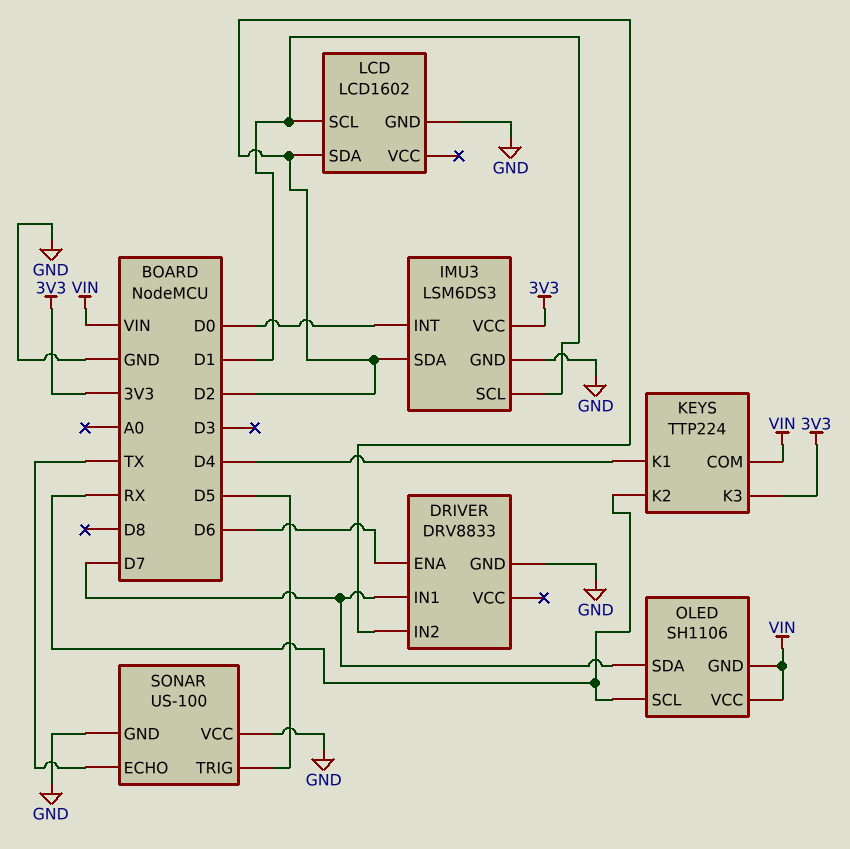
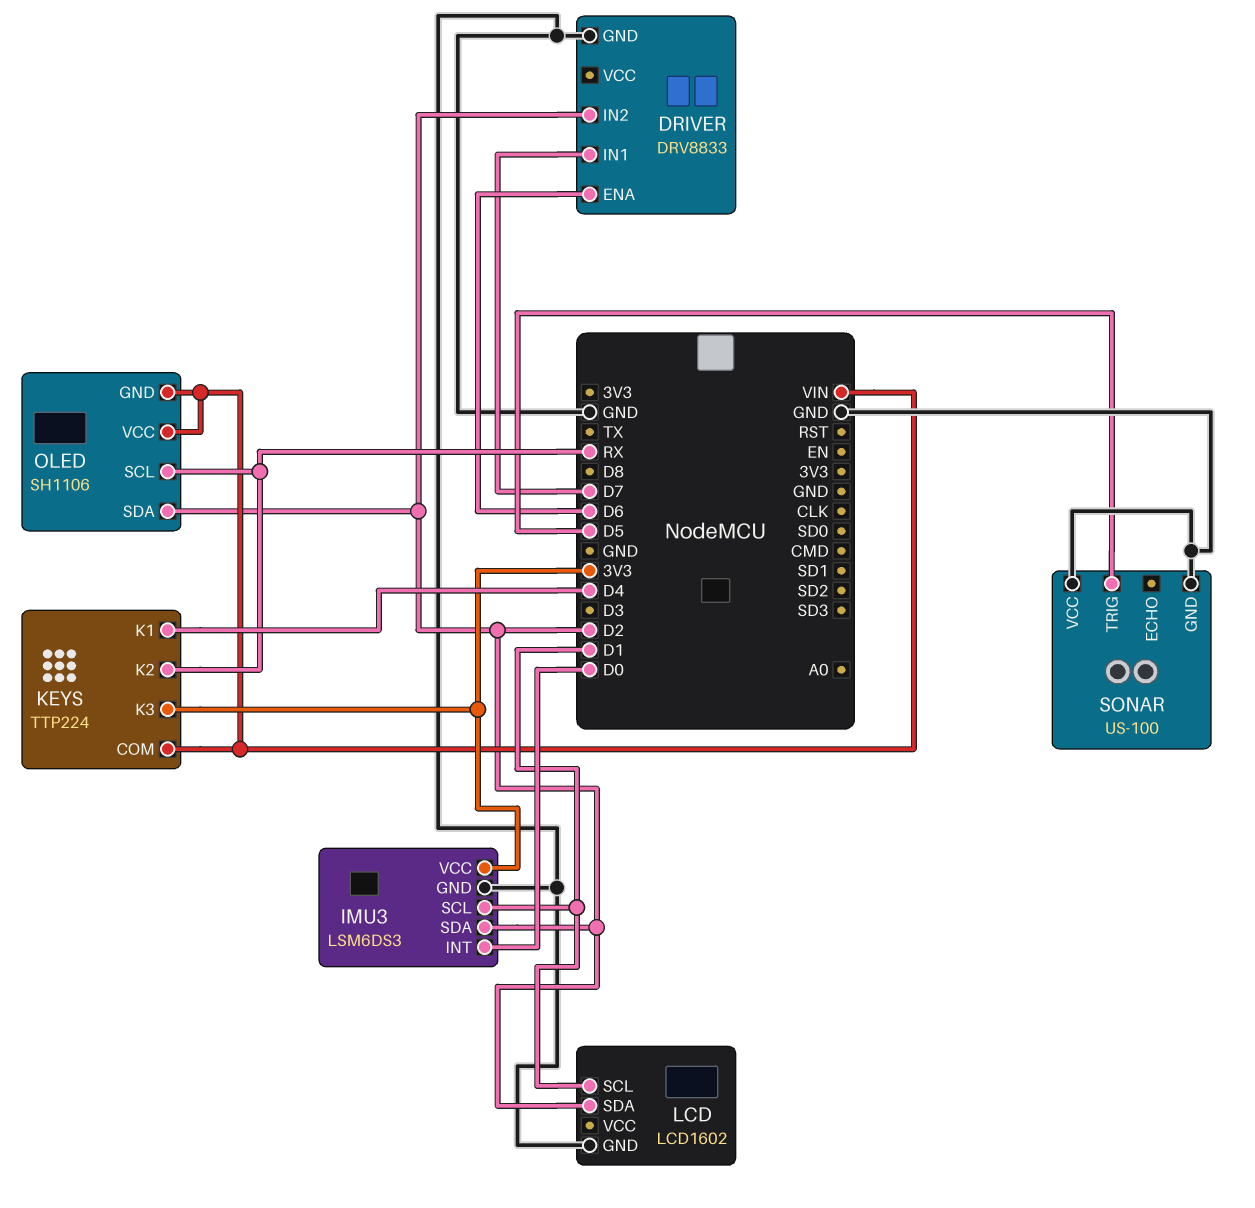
OLED pin SDA: D7 -> D2
SONAR pin ECHO: TX -> none

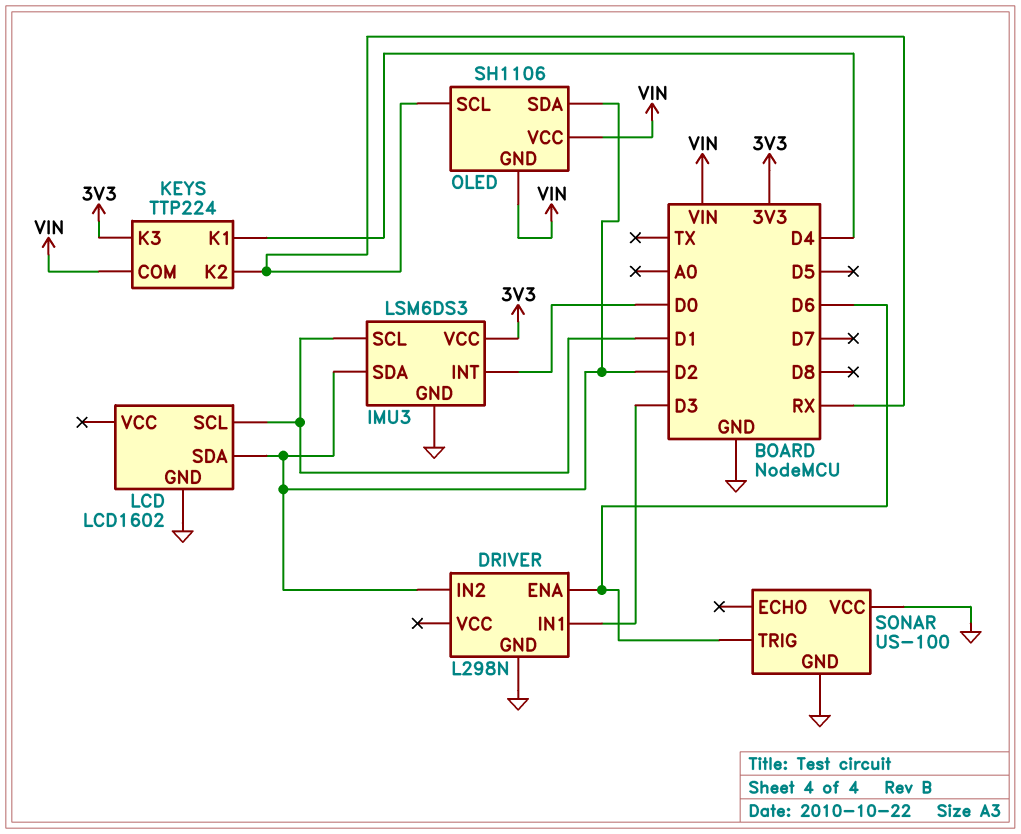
DRIVER: DRV8833 -> L298N
DRIVER pin IN1: D7 -> D3
SONAR pin TRIG: D5 -> D6

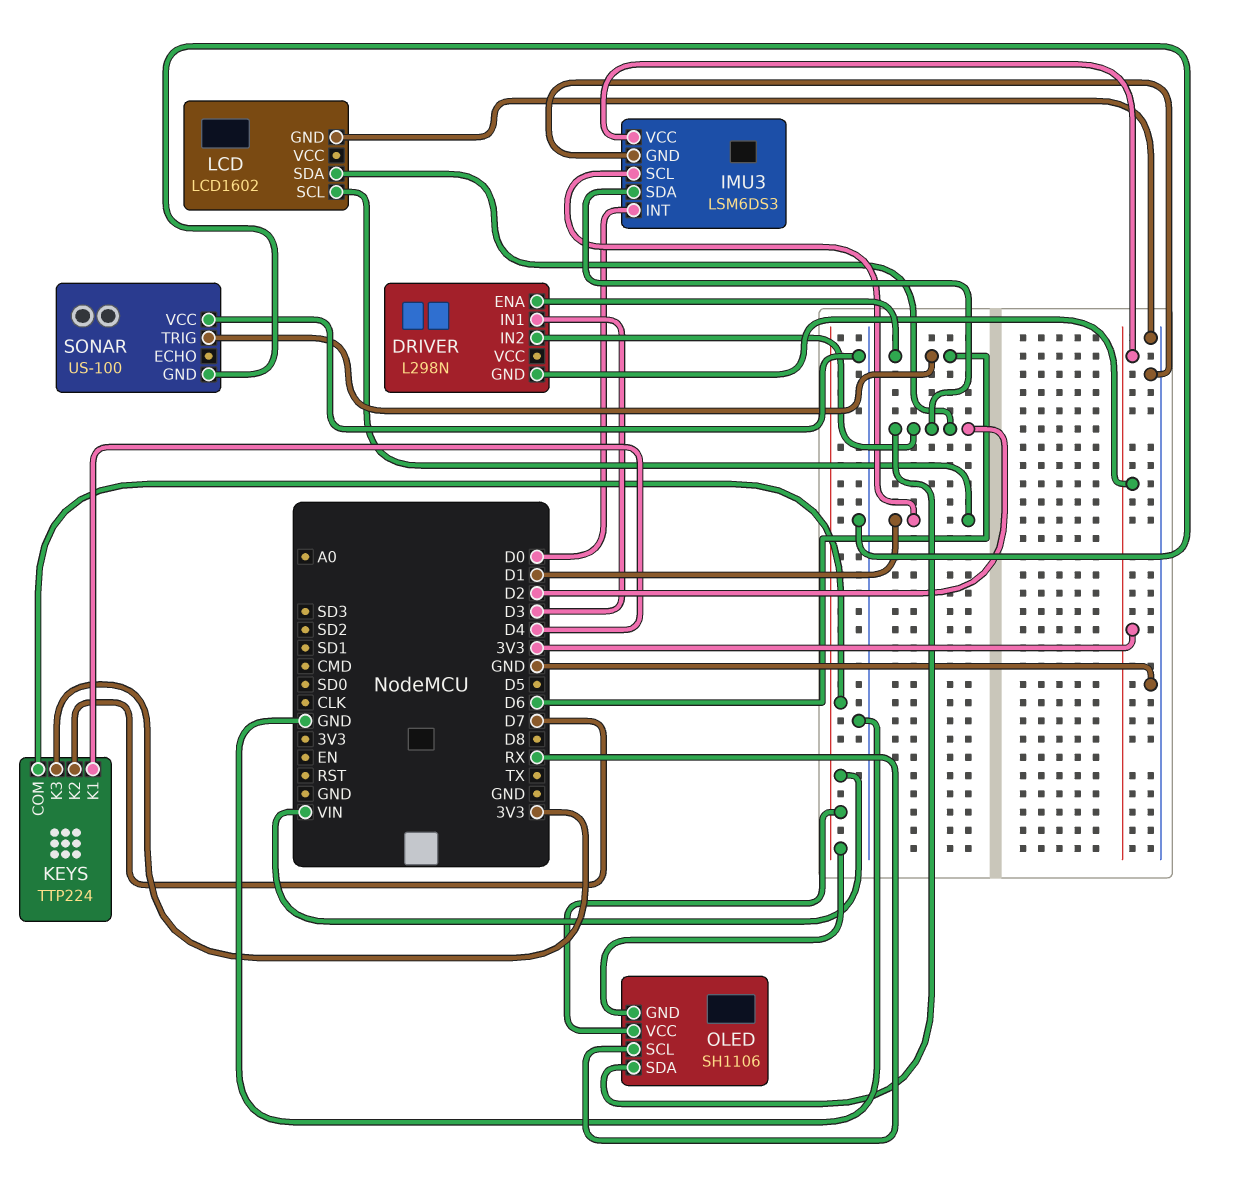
DRIVER pin GND: GND -> 3V3
KEYS pin K2: RX -> D7

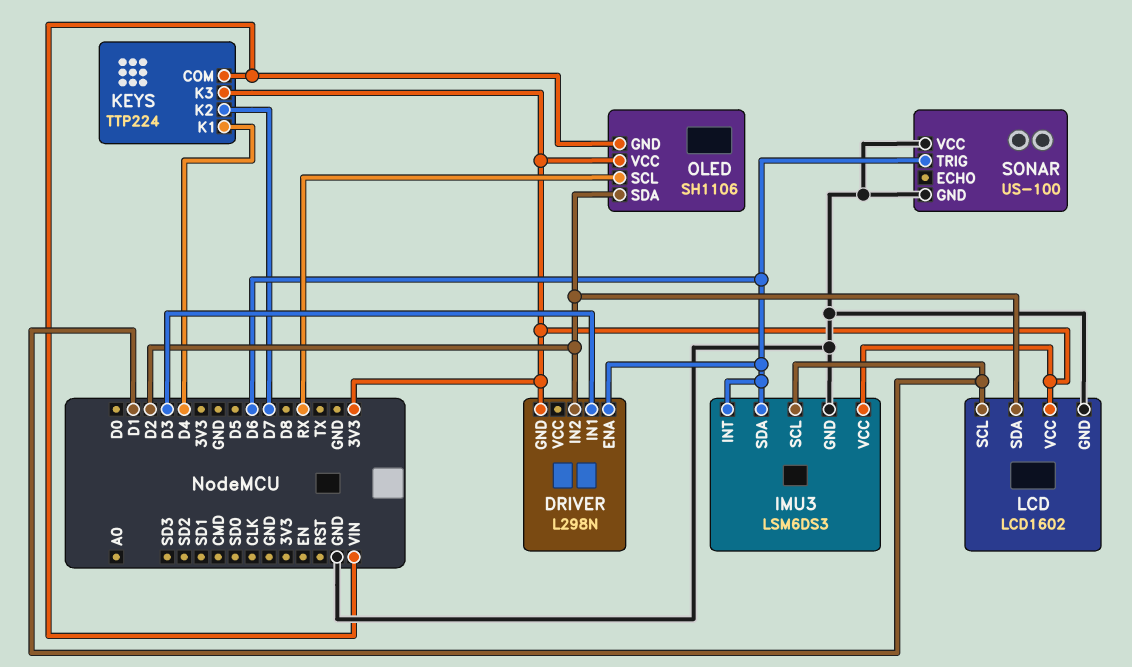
IMU3 pin INT: D0 -> D6
IMU3 pin SDA: D2 -> D6
LCD pin VCC: none -> 3V3
OLED pin VCC: VIN -> 3V3

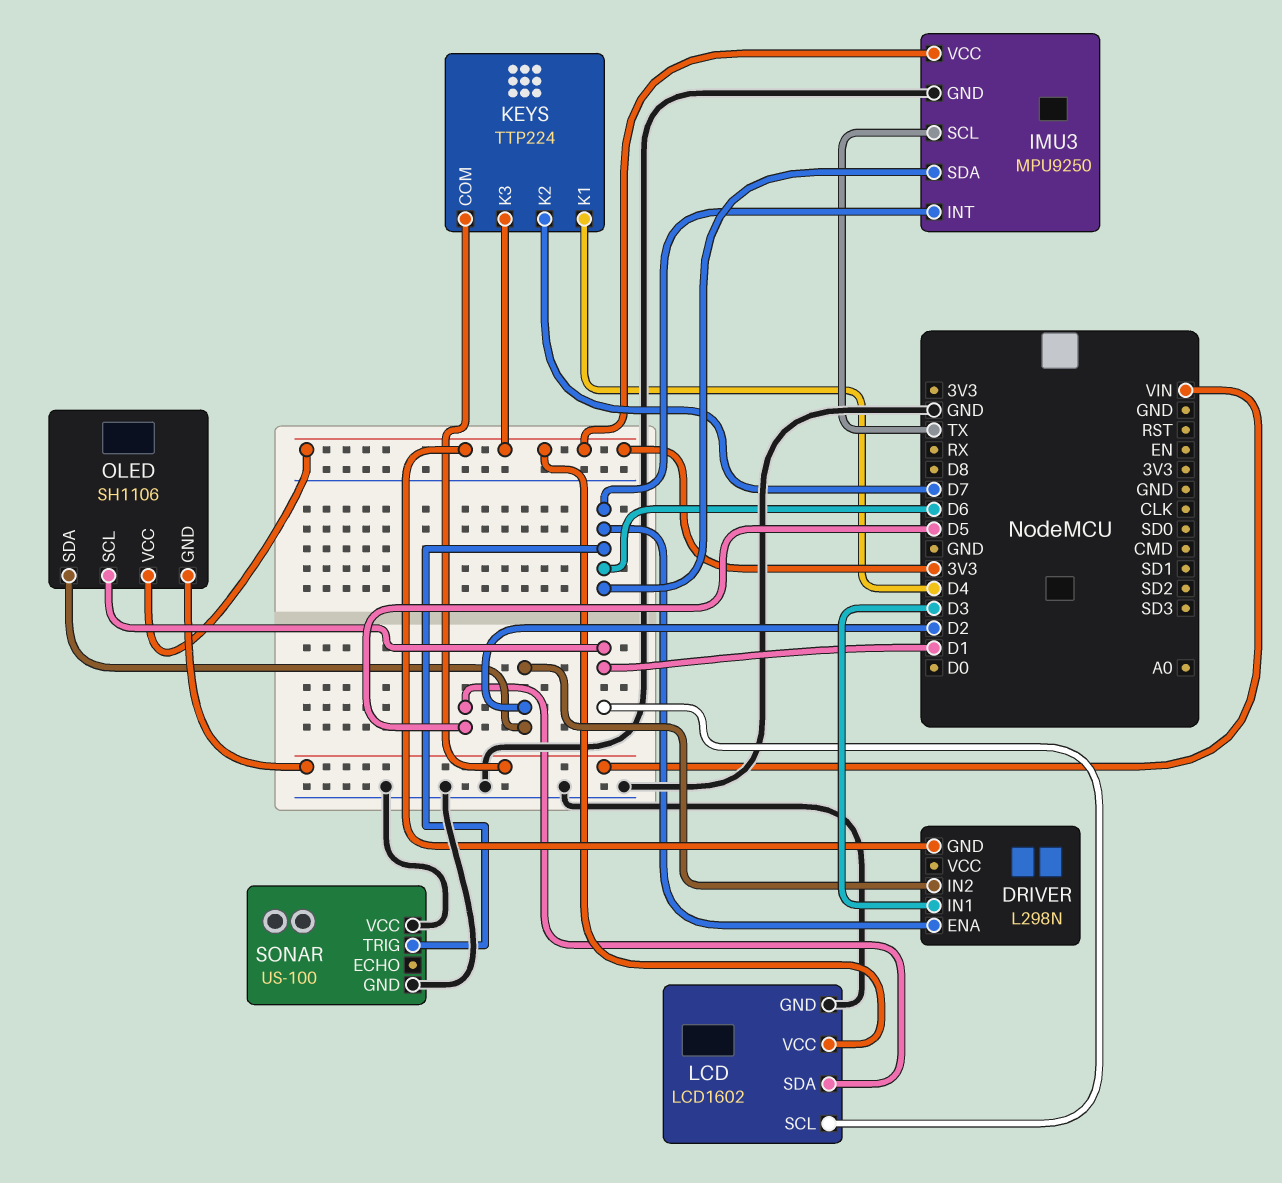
IMU3: LSM6DS3 -> MPU9250
IMU3 pin SCL: D1 -> TX
LCD pin SDA: D2 -> D5
OLED pin SCL: RX -> D1

